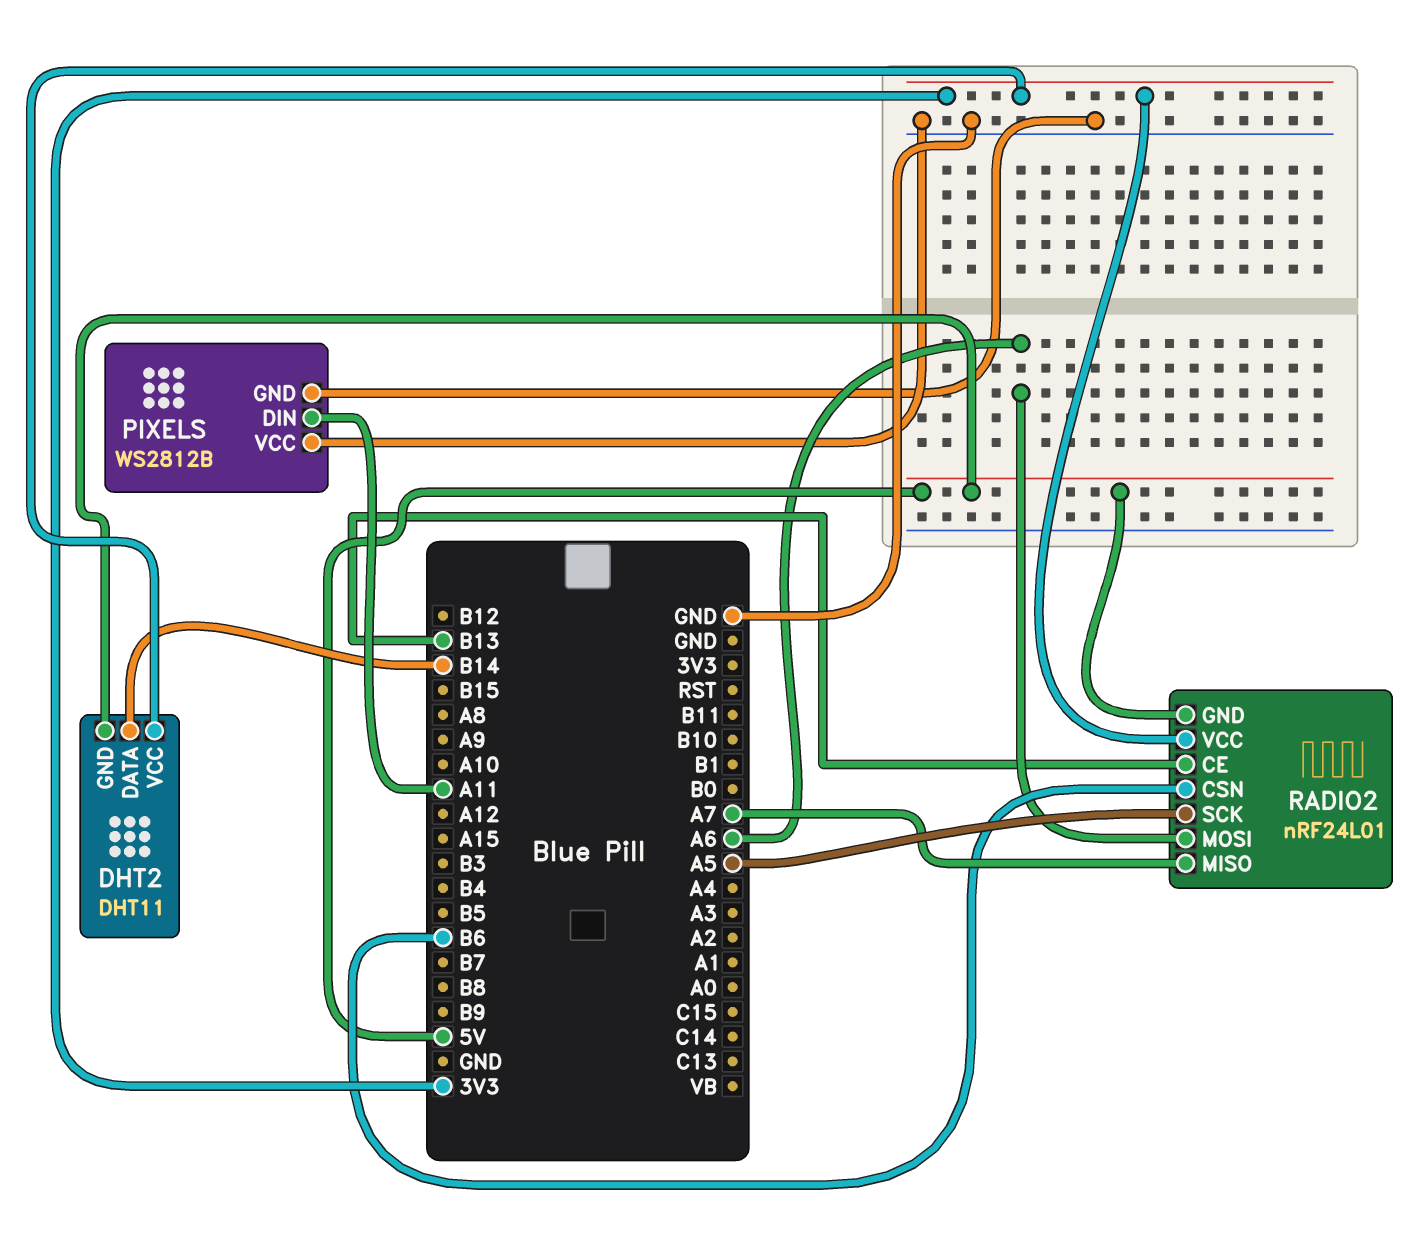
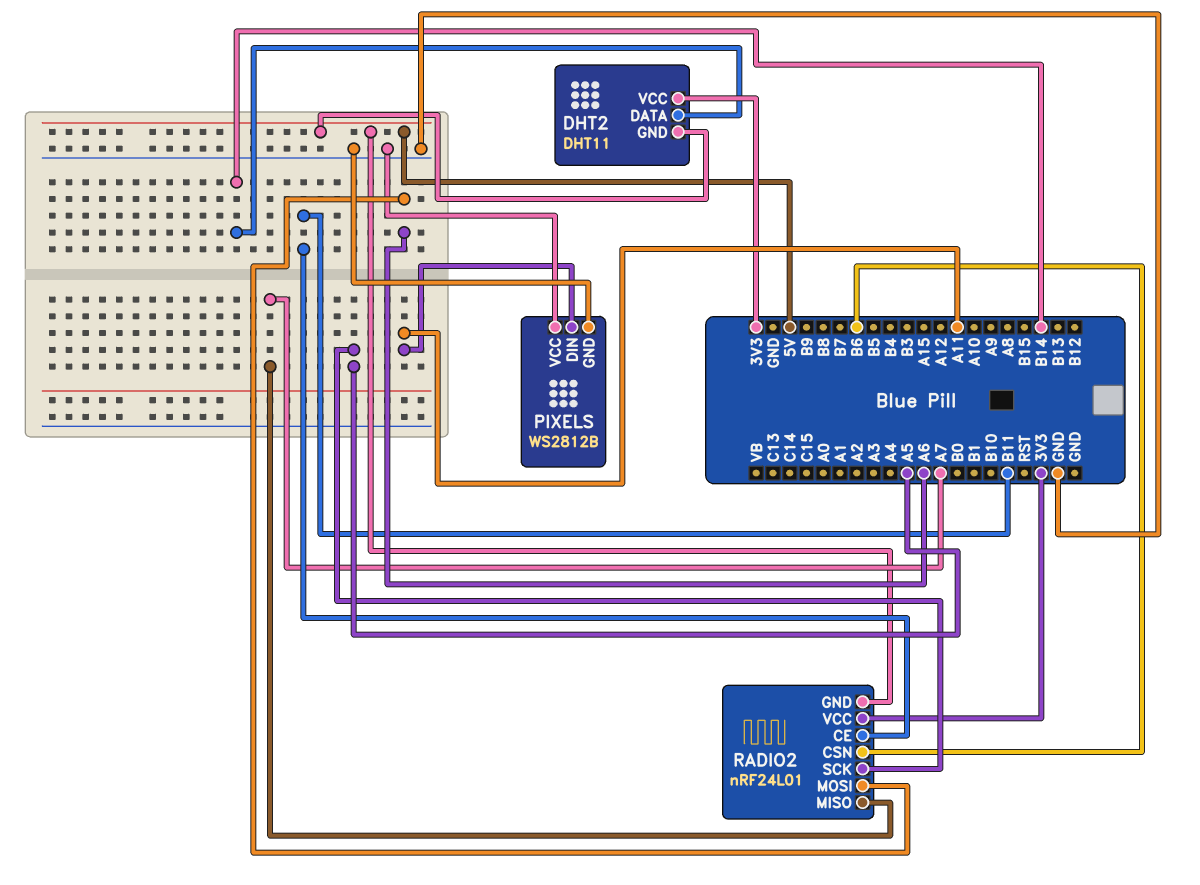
RADIO2 pin CE: B13 -> B11

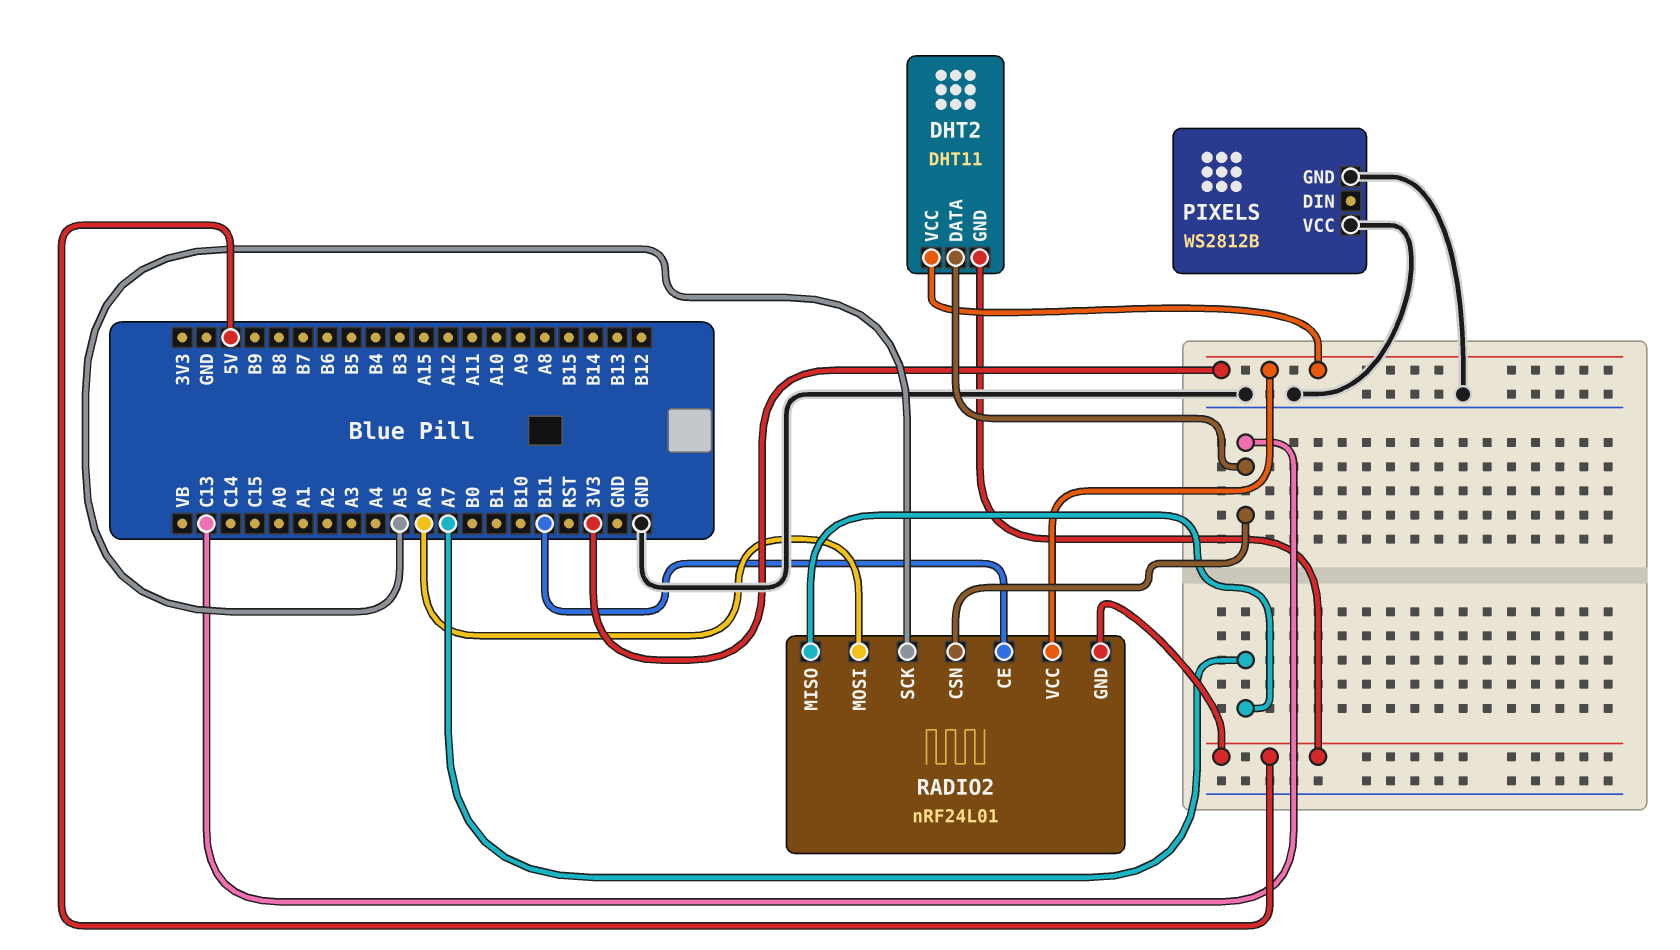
DHT2 pin DATA: B14 -> C13
PIXELS pin DIN: A11 -> none
RADIO2 pin CSN: B6 -> C13

